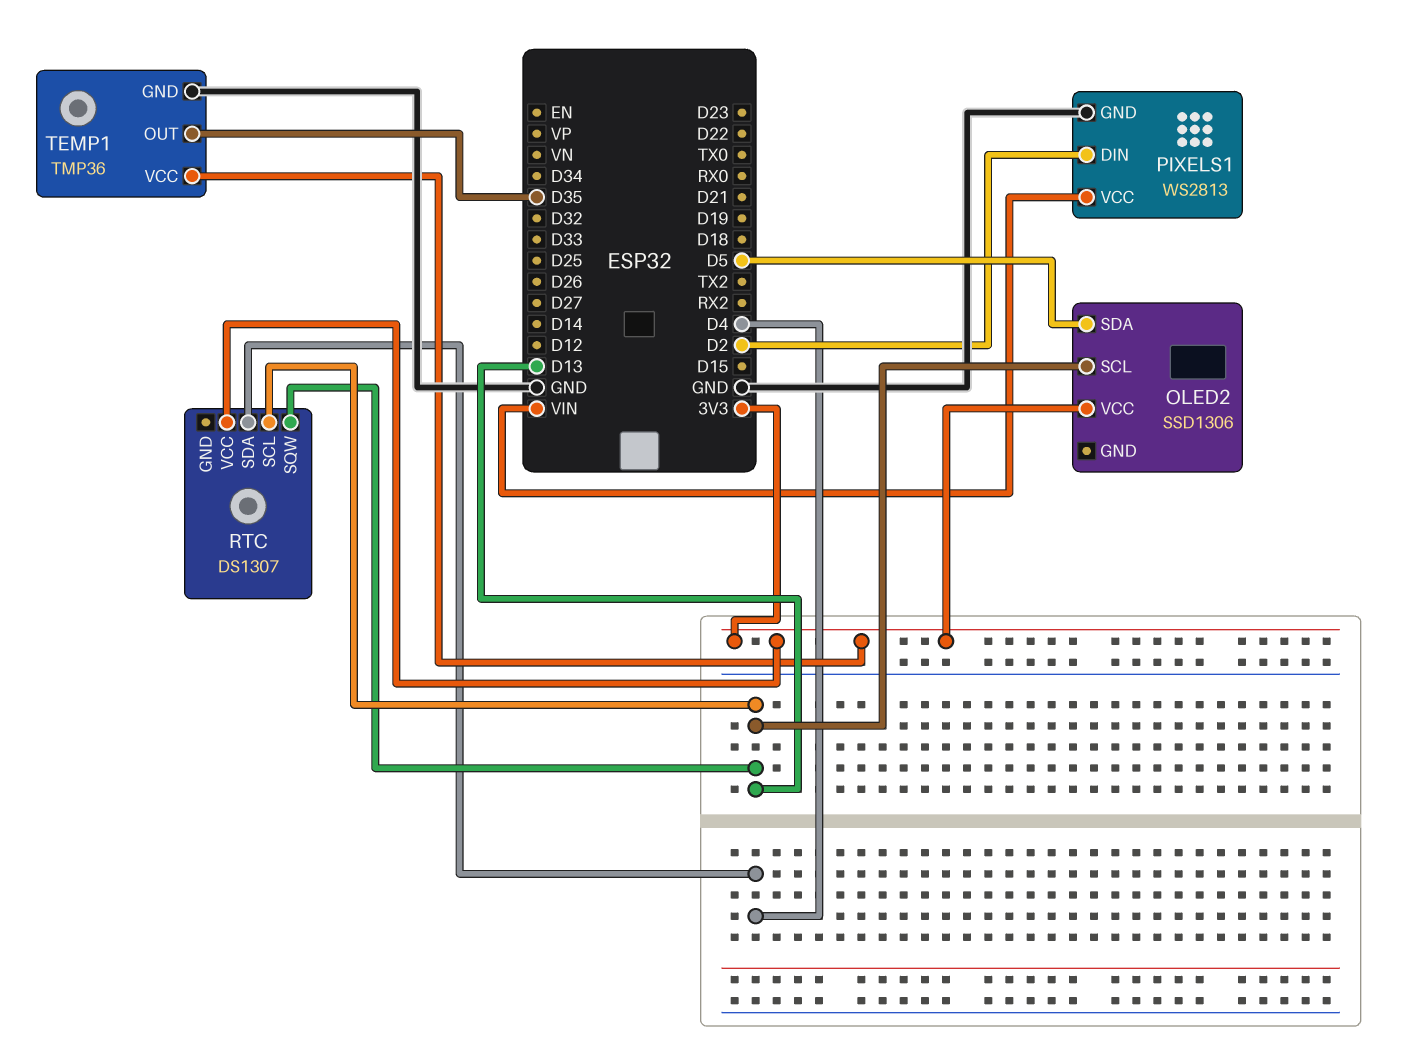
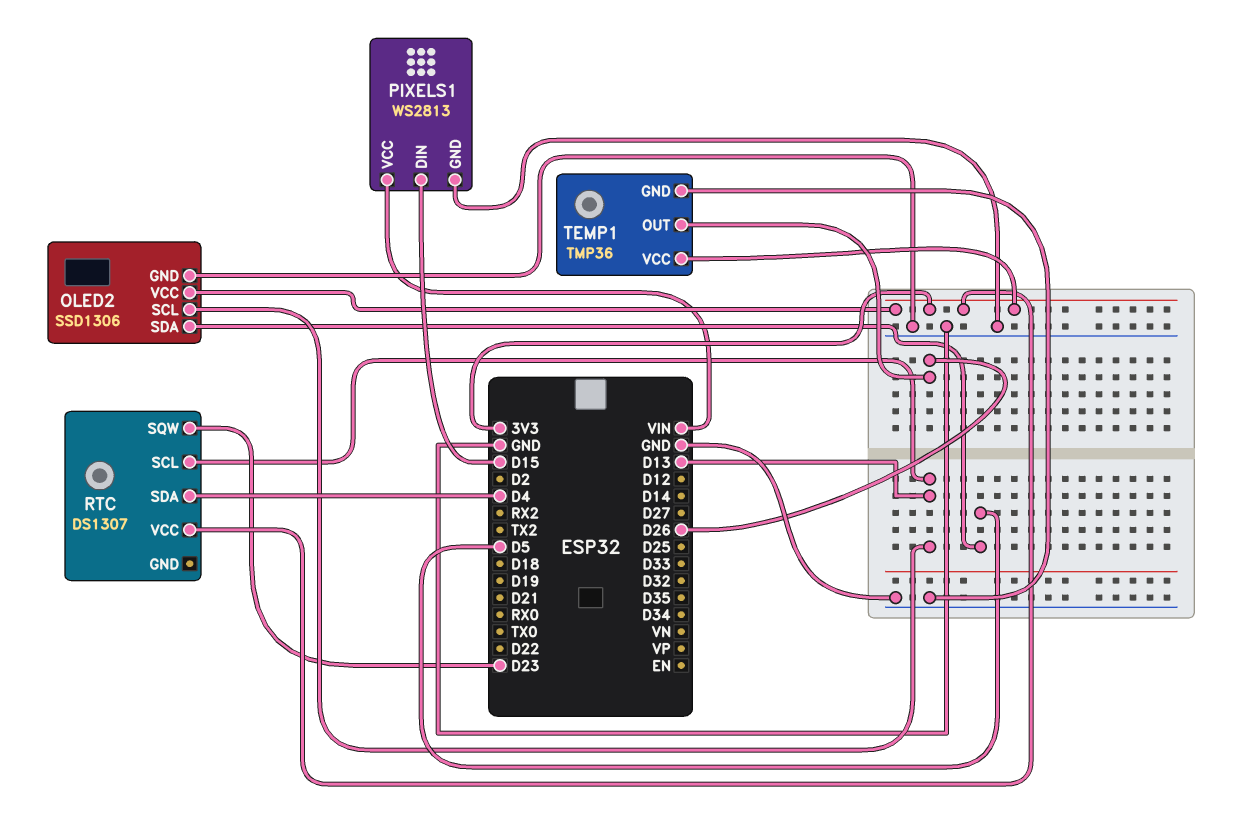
OLED2 pin GND: none -> GND
PIXELS1 pin DIN: D2 -> D15
RTC pin SQW: D13 -> D23
TEMP1 pin OUT: D35 -> D26

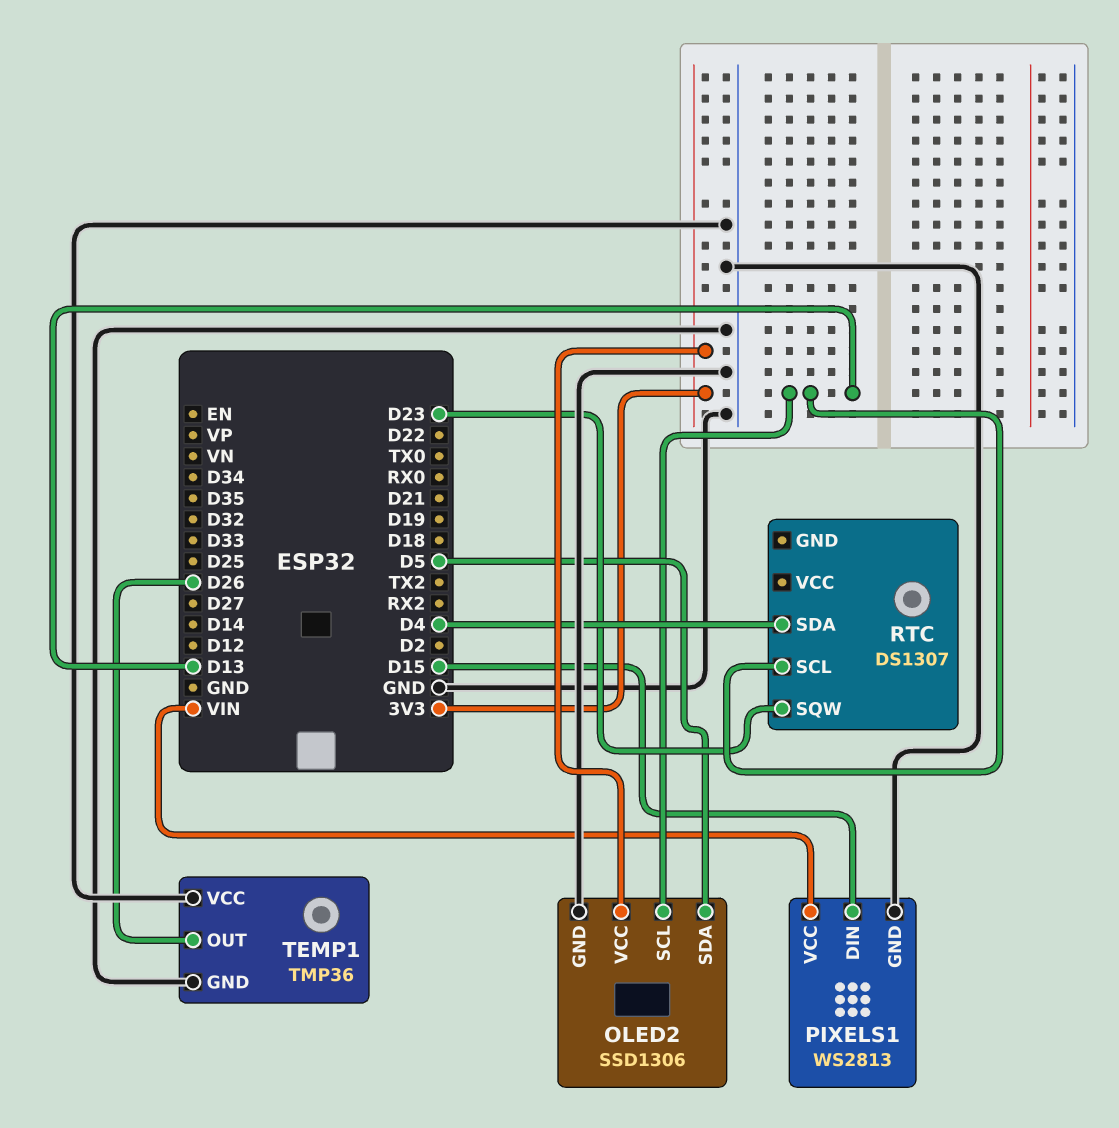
RTC pin VCC: 3V3 -> none
TEMP1 pin VCC: 3V3 -> GND

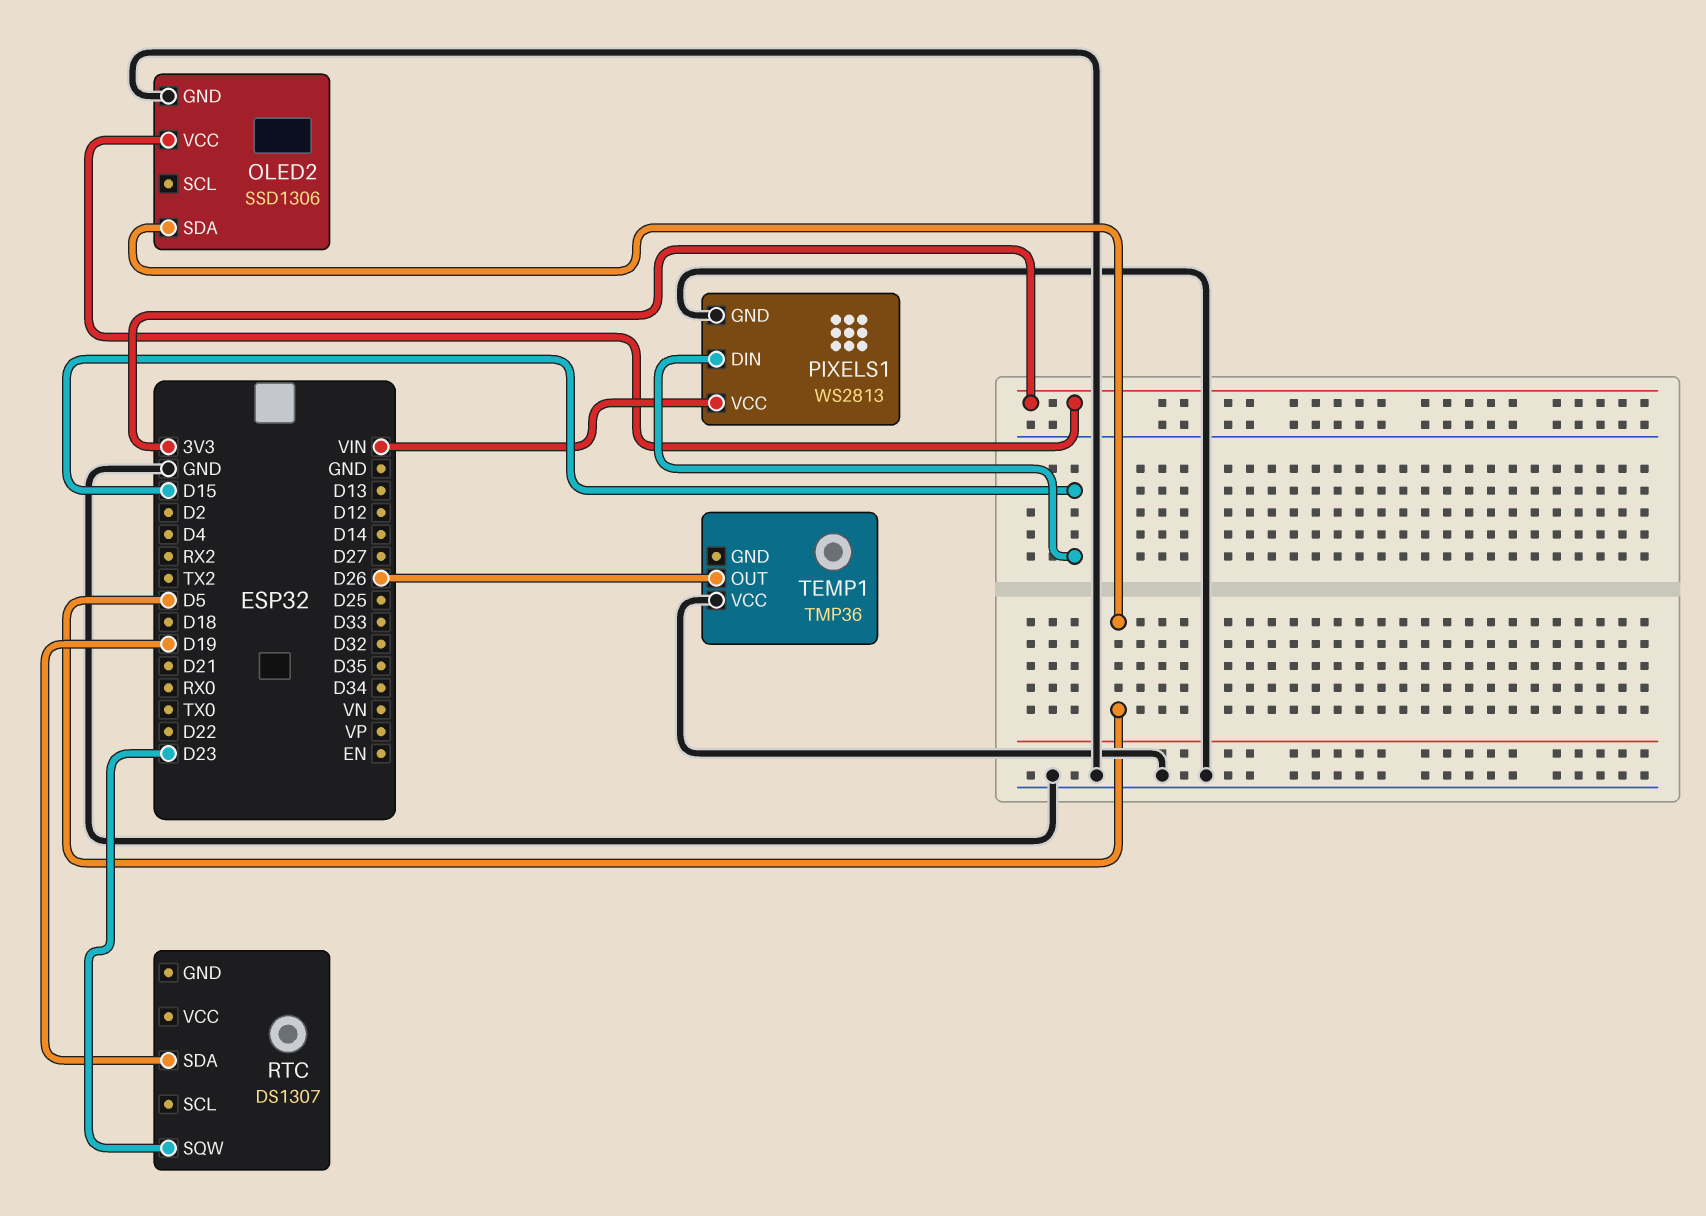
OLED2 pin SCL: D13 -> none
RTC pin SCL: D13 -> none
RTC pin SDA: D4 -> D19
TEMP1 pin GND: GND -> none

